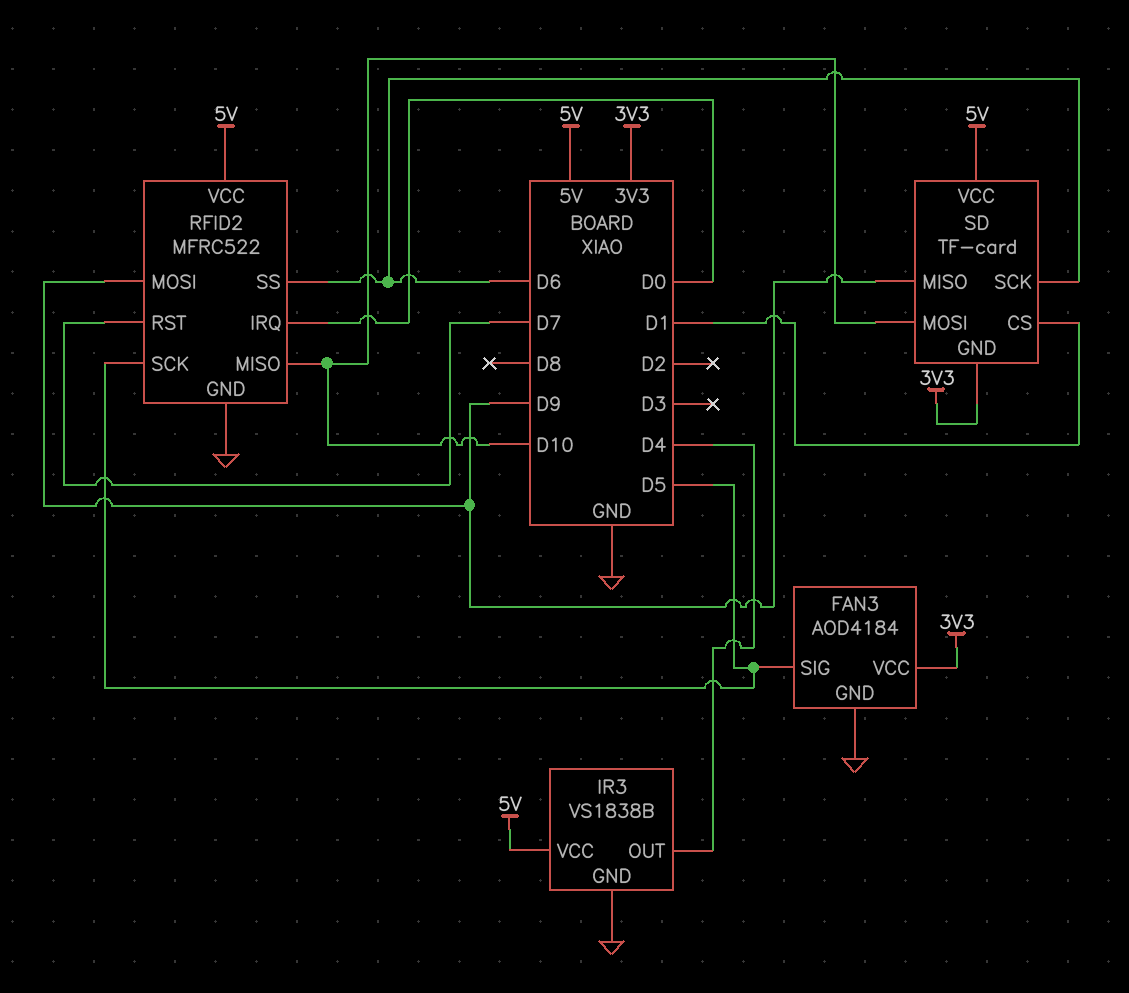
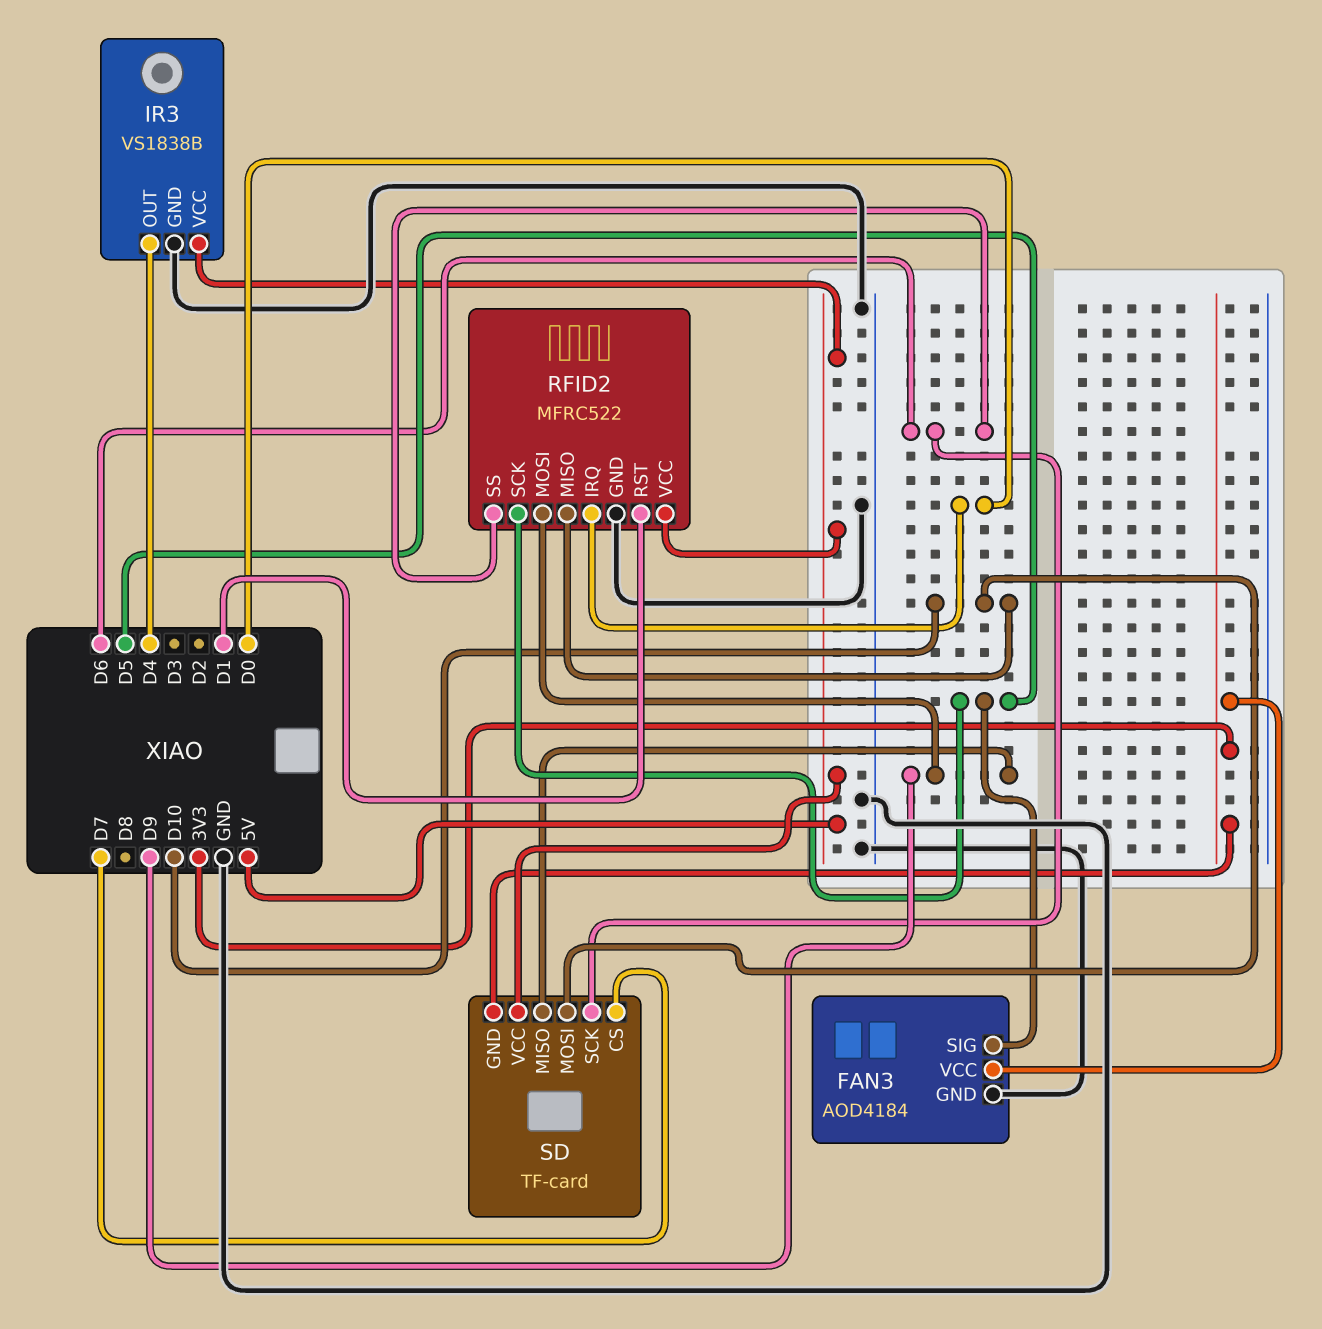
RFID2 pin RST: D7 -> D1
SD pin CS: D1 -> D7

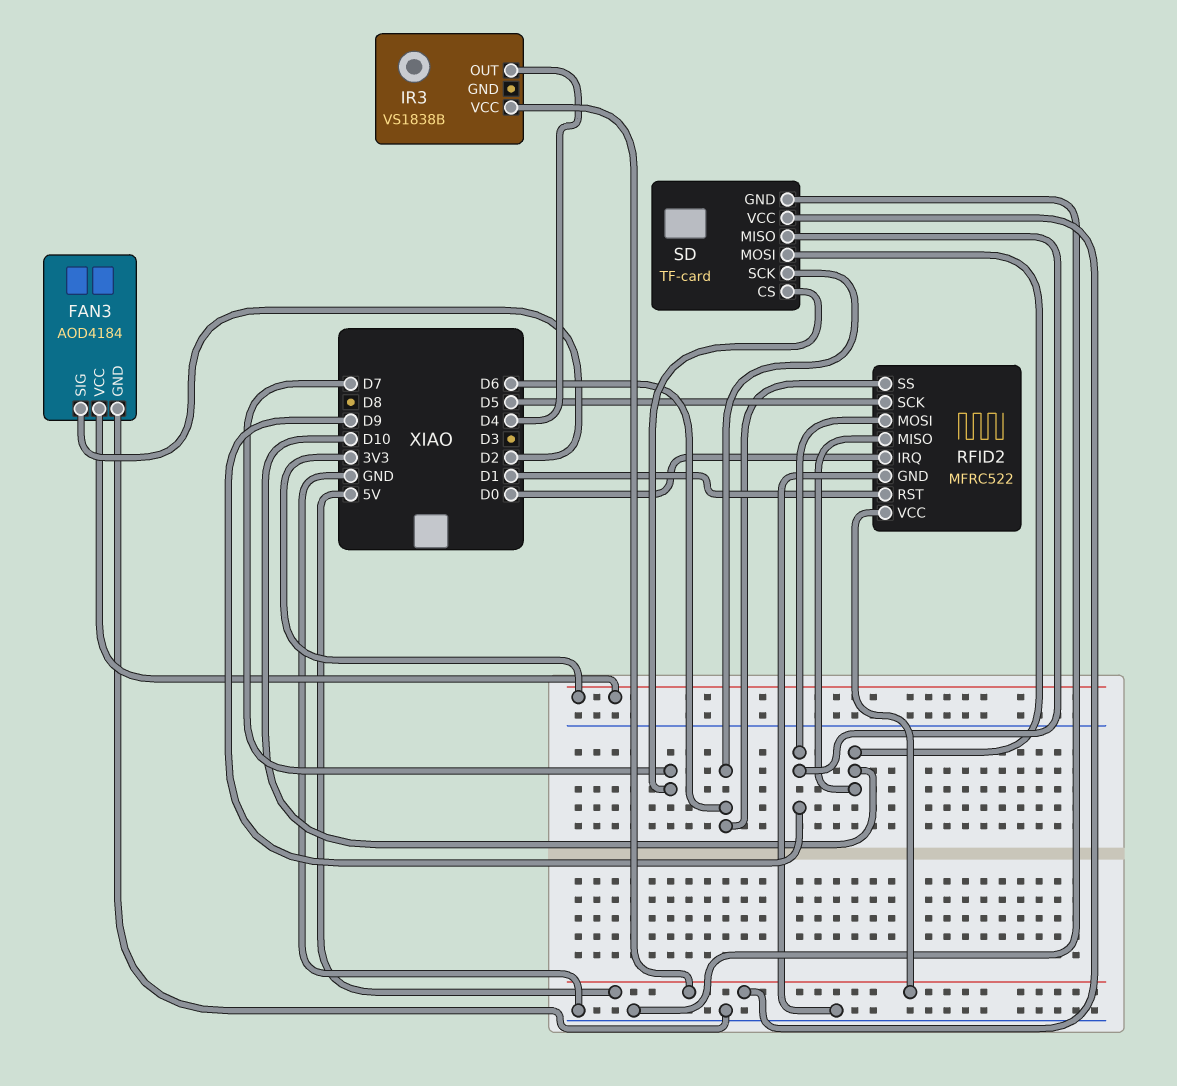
FAN3 pin SIG: D5 -> D2
IR3 pin GND: GND -> none
SD pin GND: 3V3 -> GND

